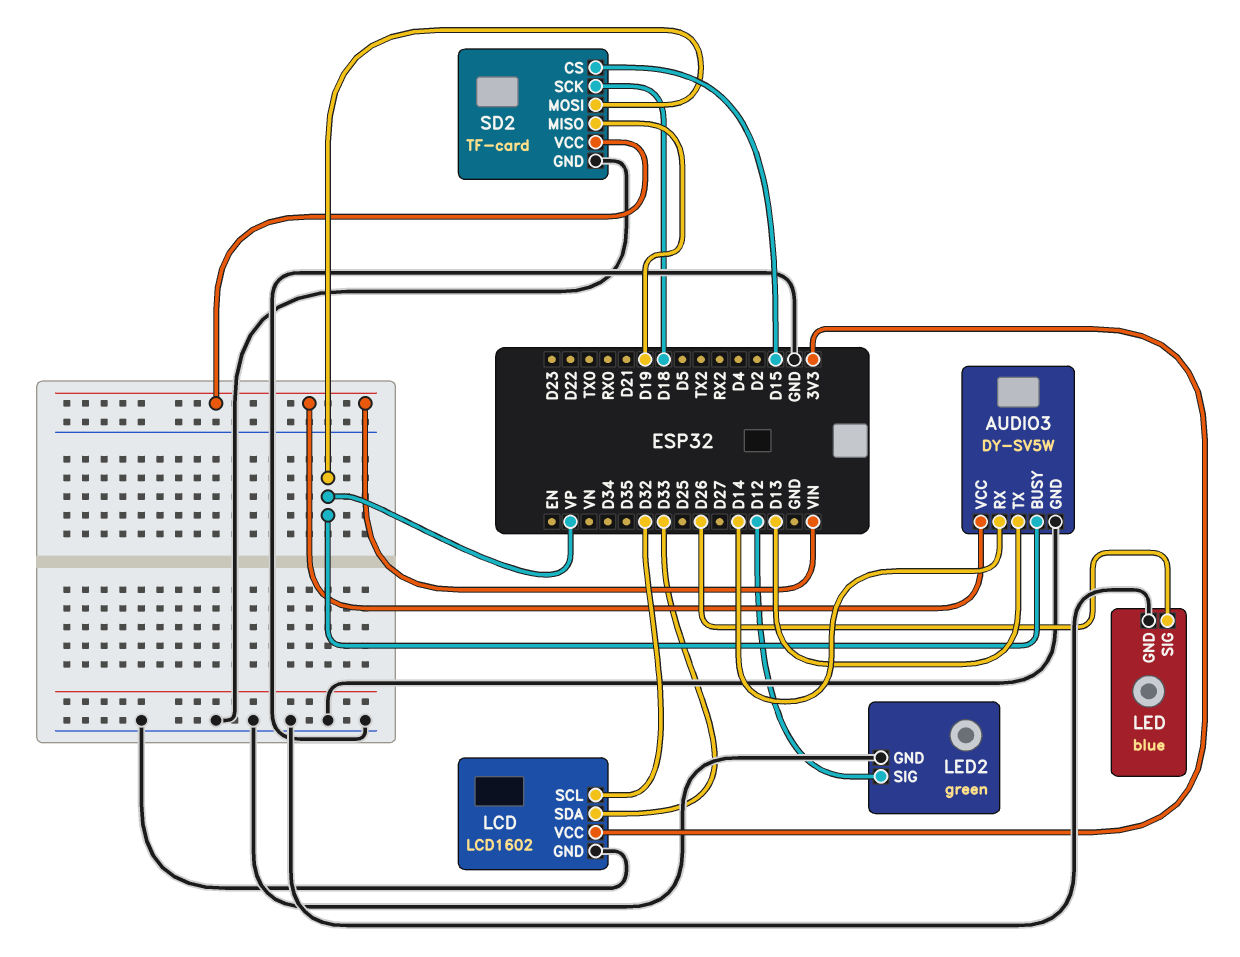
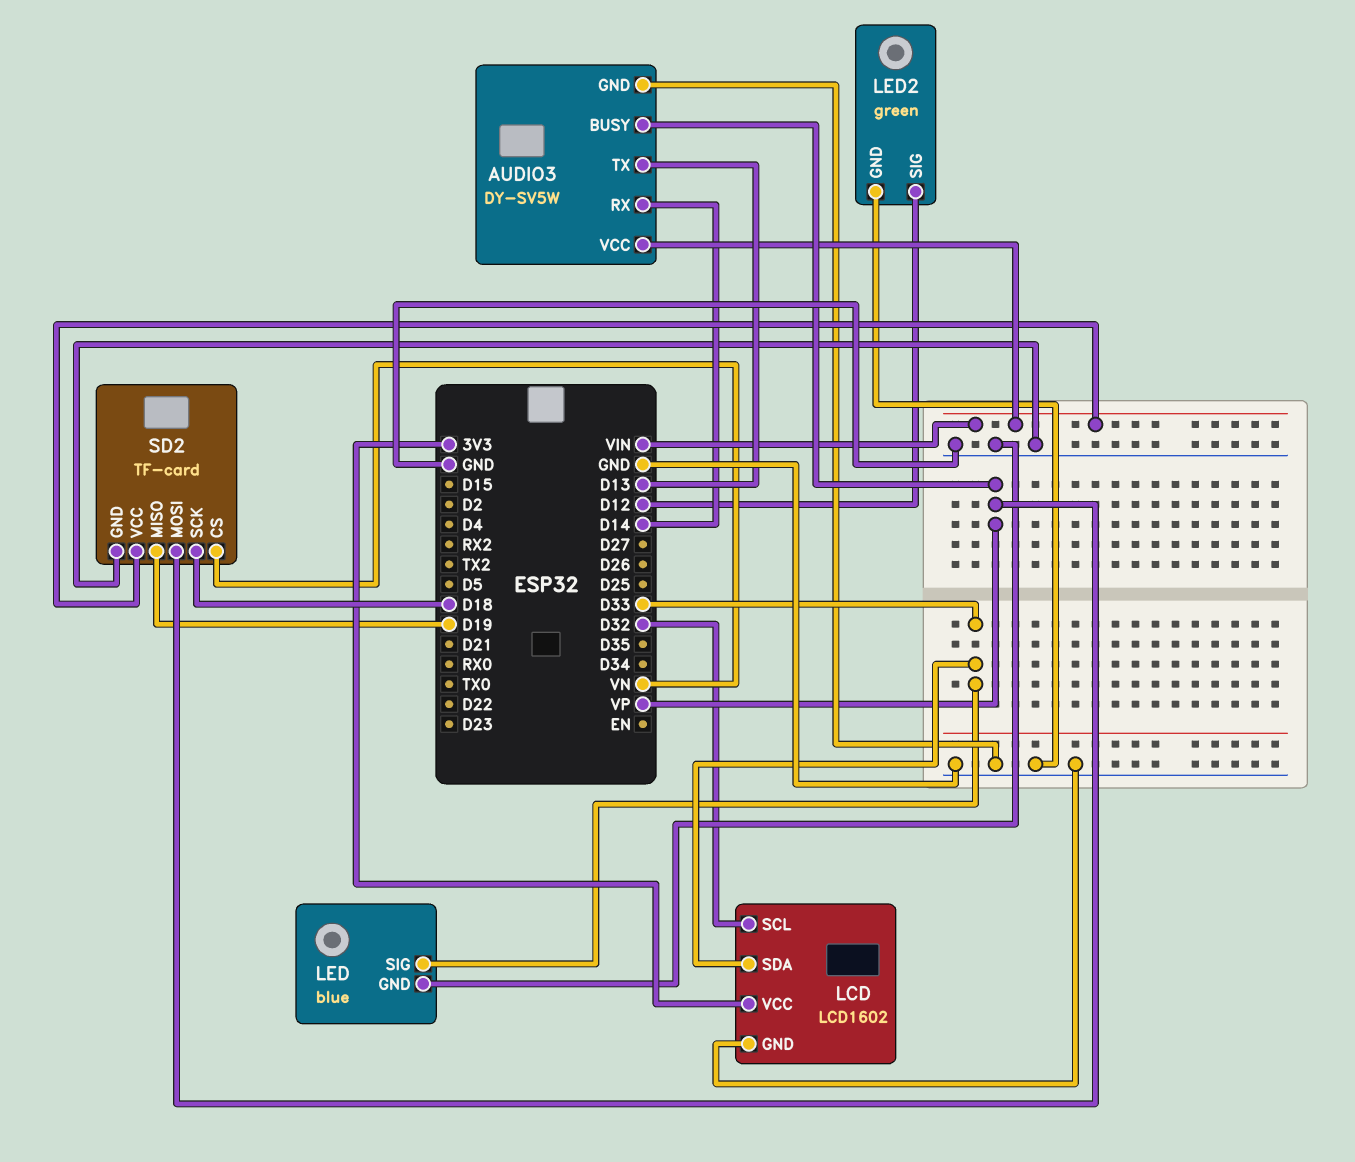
LED pin SIG: D26 -> D33
SD2 pin CS: D15 -> VN

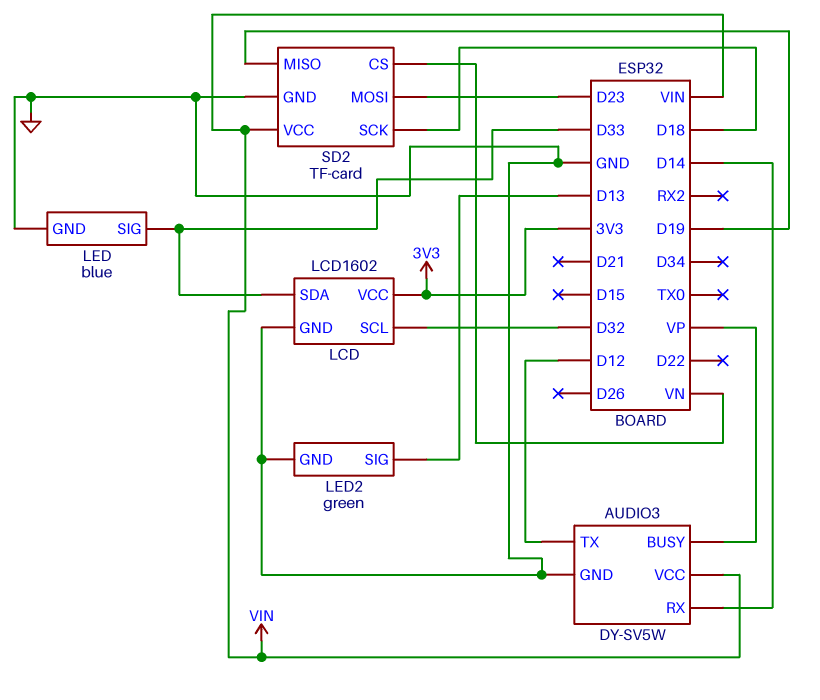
AUDIO3 pin TX: D13 -> D12
LED2 pin SIG: D12 -> D13
SD2 pin MOSI: VP -> D23

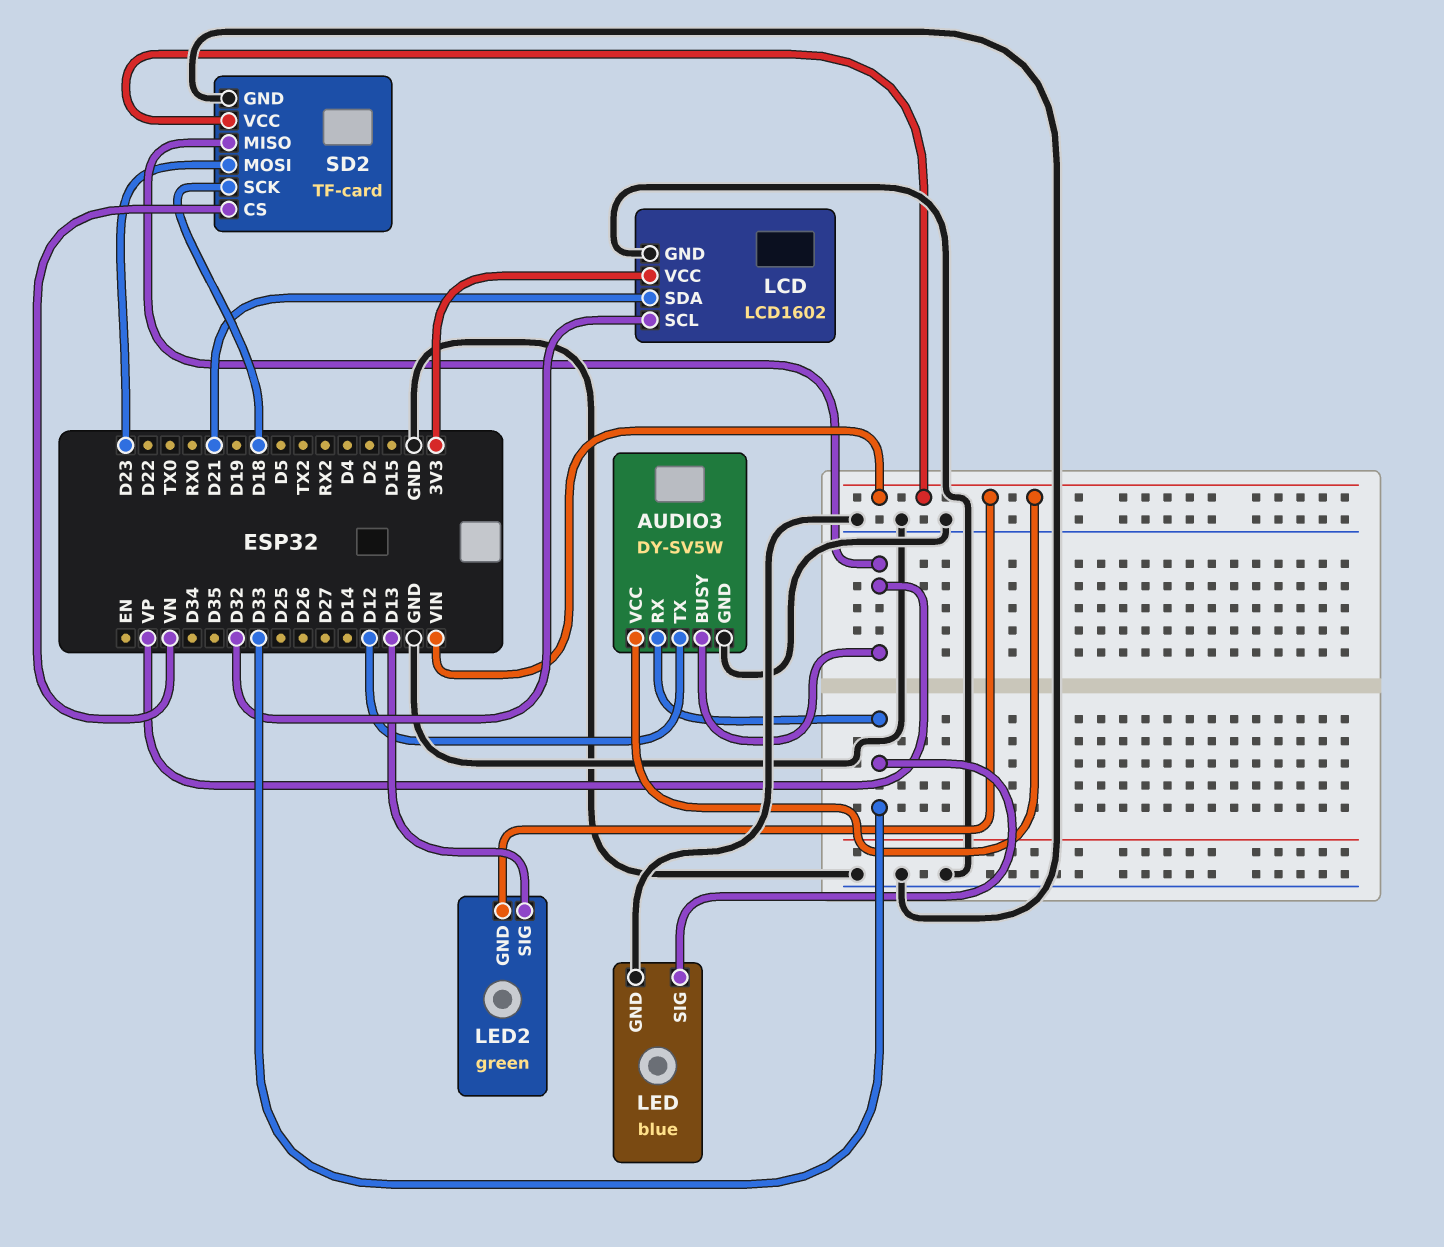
AUDIO3 pin RX: D14 -> D33
LCD pin SDA: D33 -> D21
LED2 pin GND: GND -> VIN
SD2 pin MISO: D19 -> VP

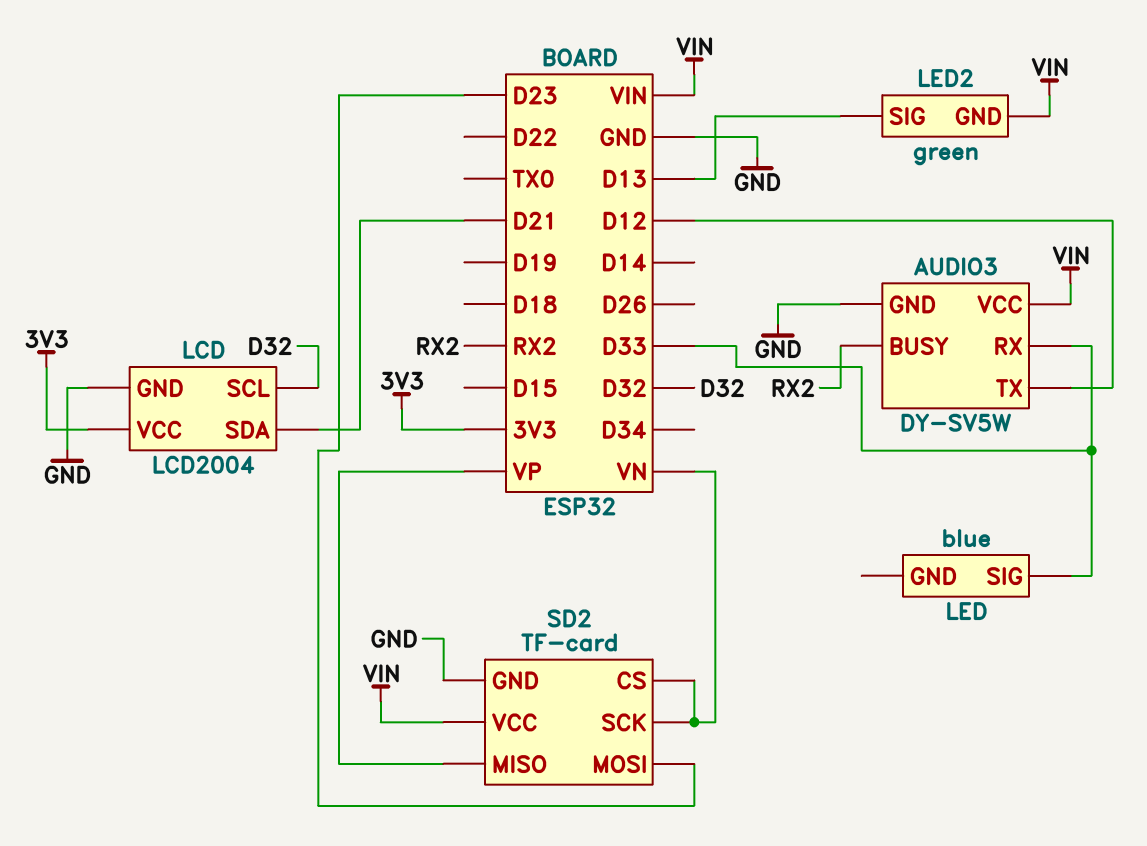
AUDIO3 pin BUSY: VP -> RX2
LCD: LCD1602 -> LCD2004
LED pin GND: GND -> none
SD2 pin SCK: D18 -> VN

